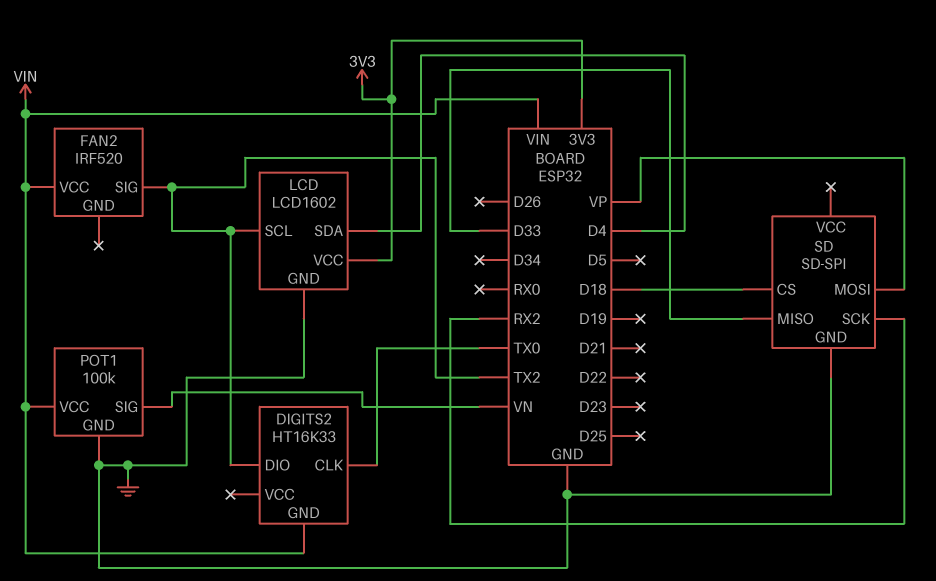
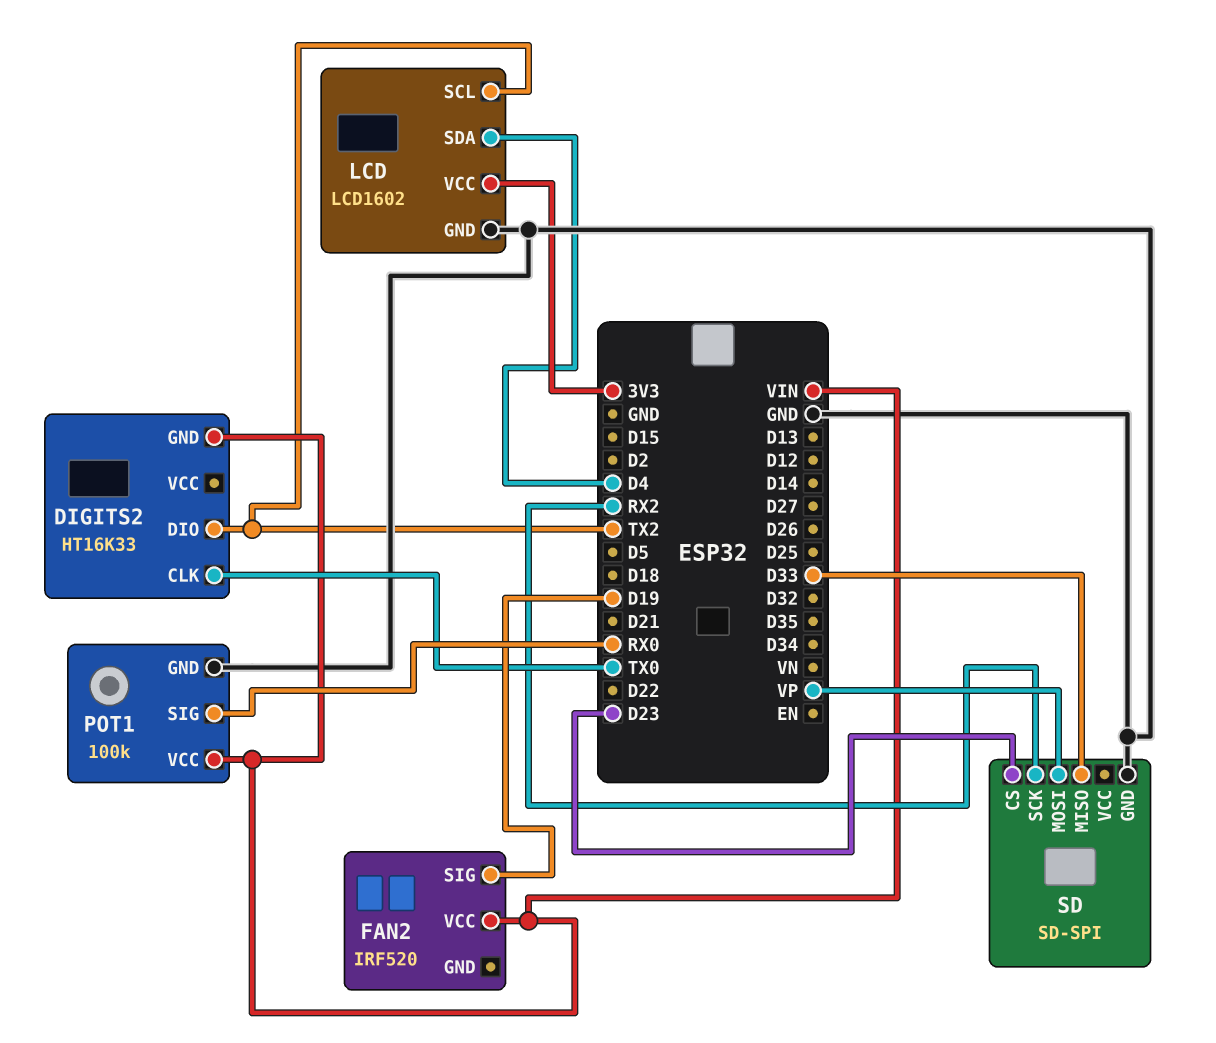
FAN2 pin SIG: TX2 -> D19
POT1 pin SIG: VN -> RX0
SD pin CS: D18 -> D23

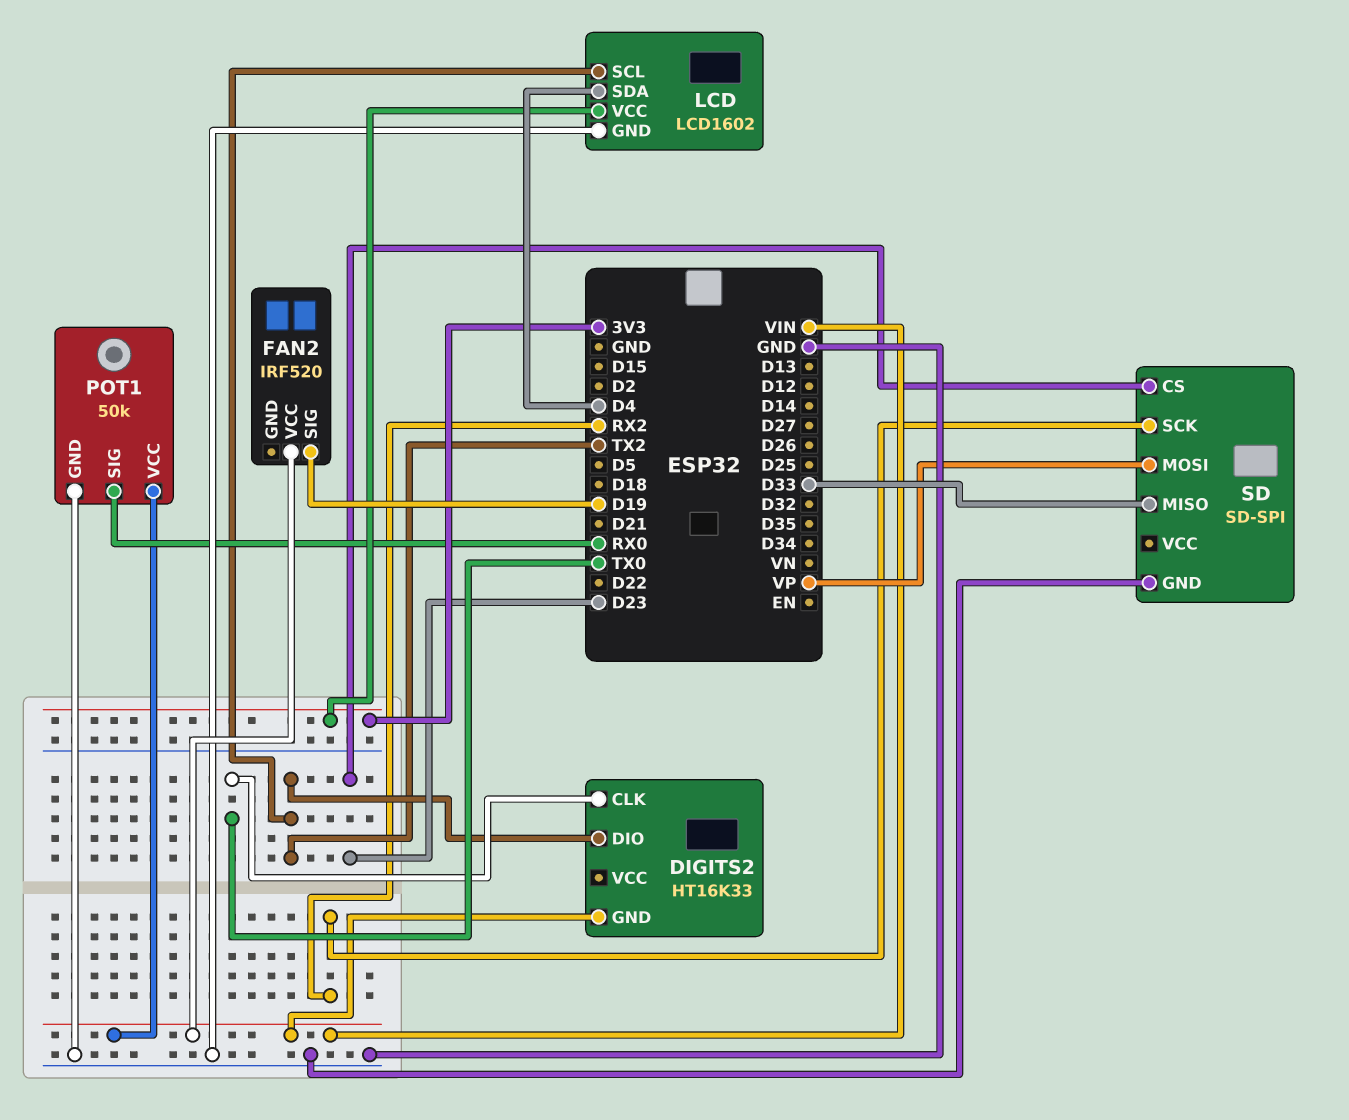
POT1: 100k -> 50k

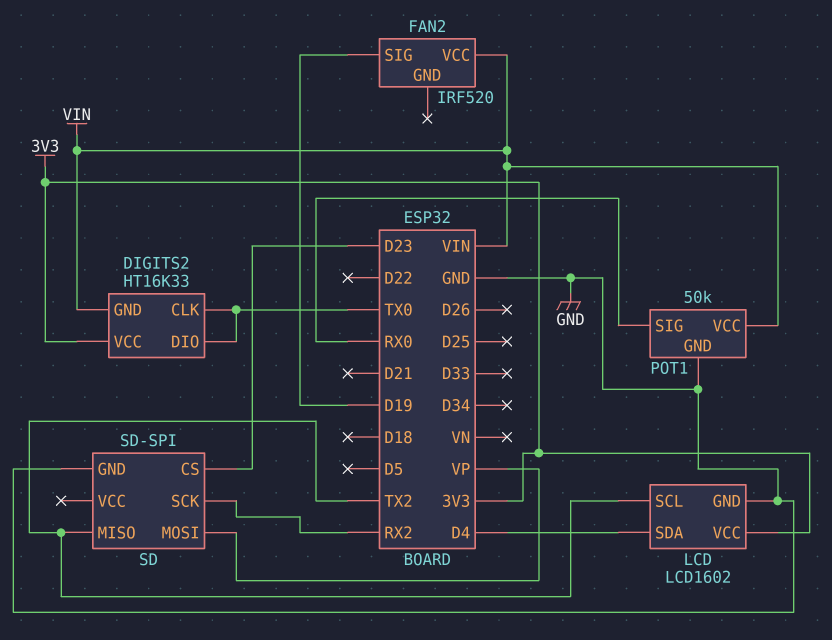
DIGITS2 pin DIO: TX2 -> TX0
DIGITS2 pin VCC: none -> 3V3
SD pin MISO: D33 -> TX2

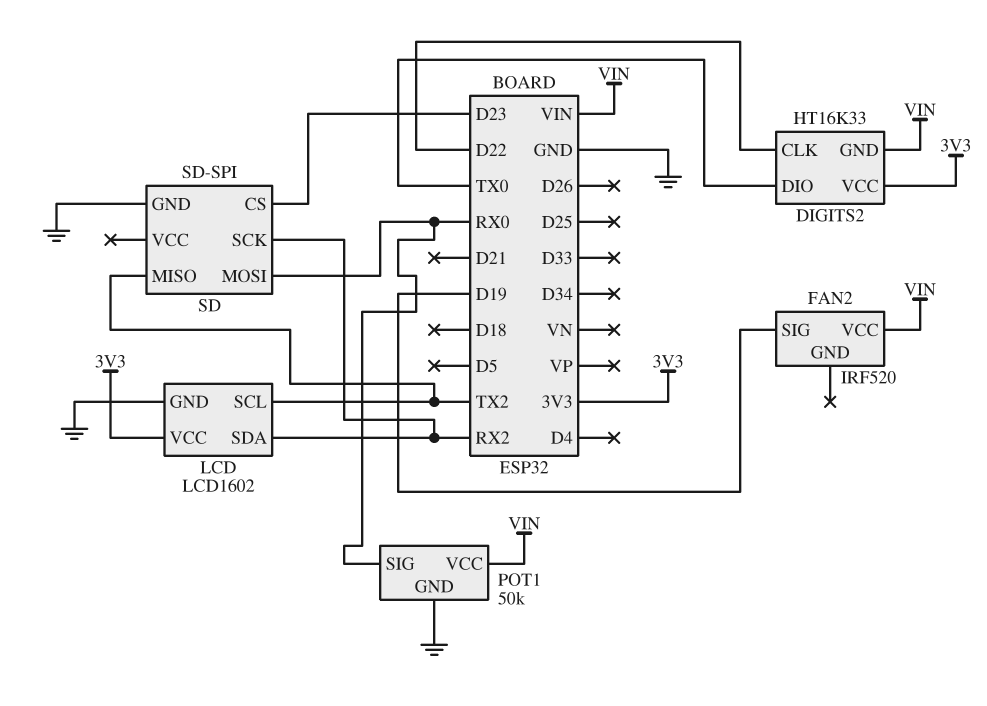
DIGITS2 pin CLK: TX0 -> D22
LCD pin SDA: D4 -> RX2
SD pin MOSI: VP -> RX0

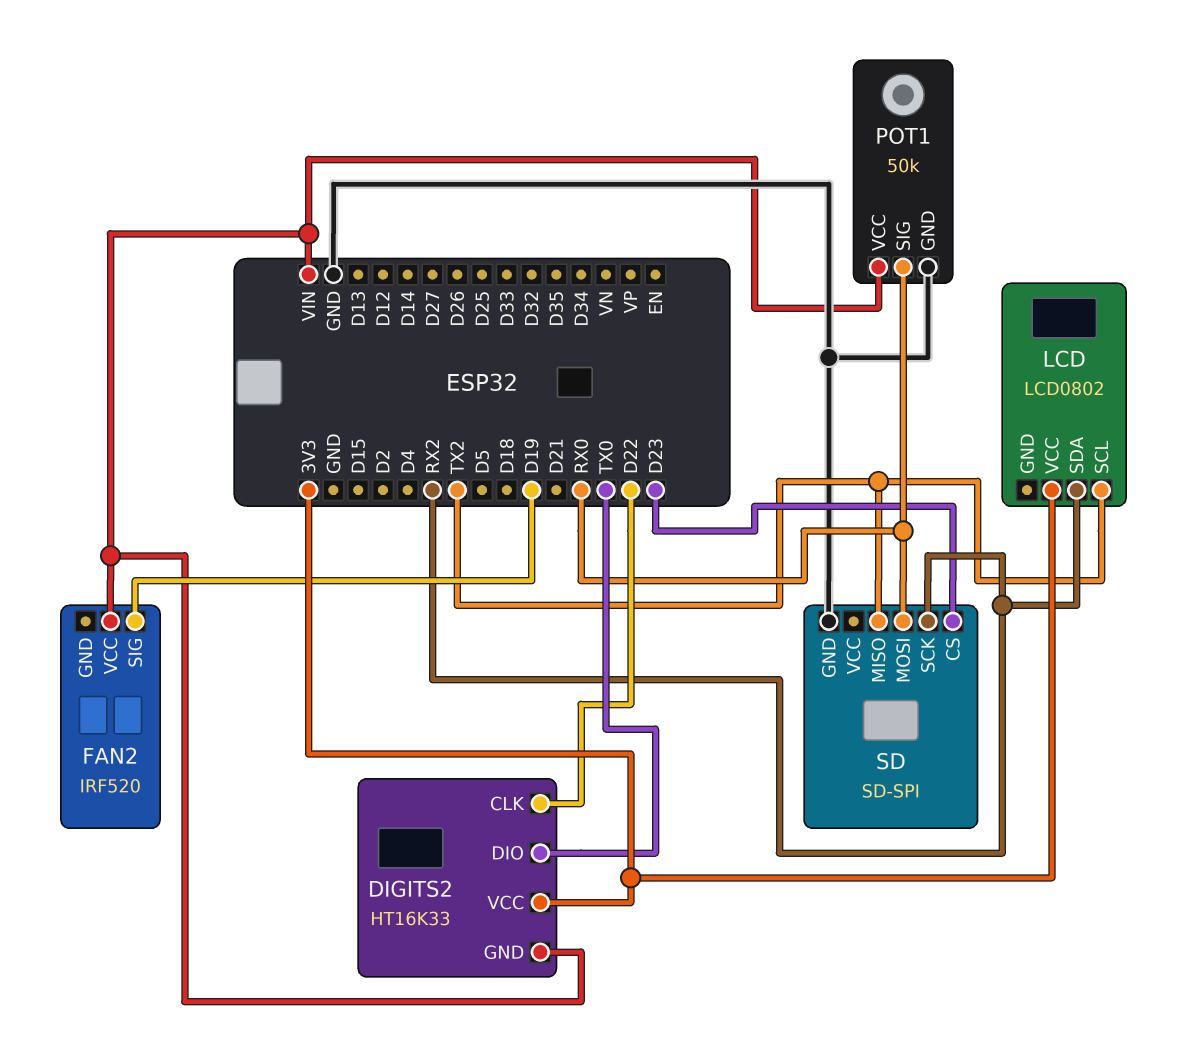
LCD: LCD1602 -> LCD0802
LCD pin GND: GND -> none

